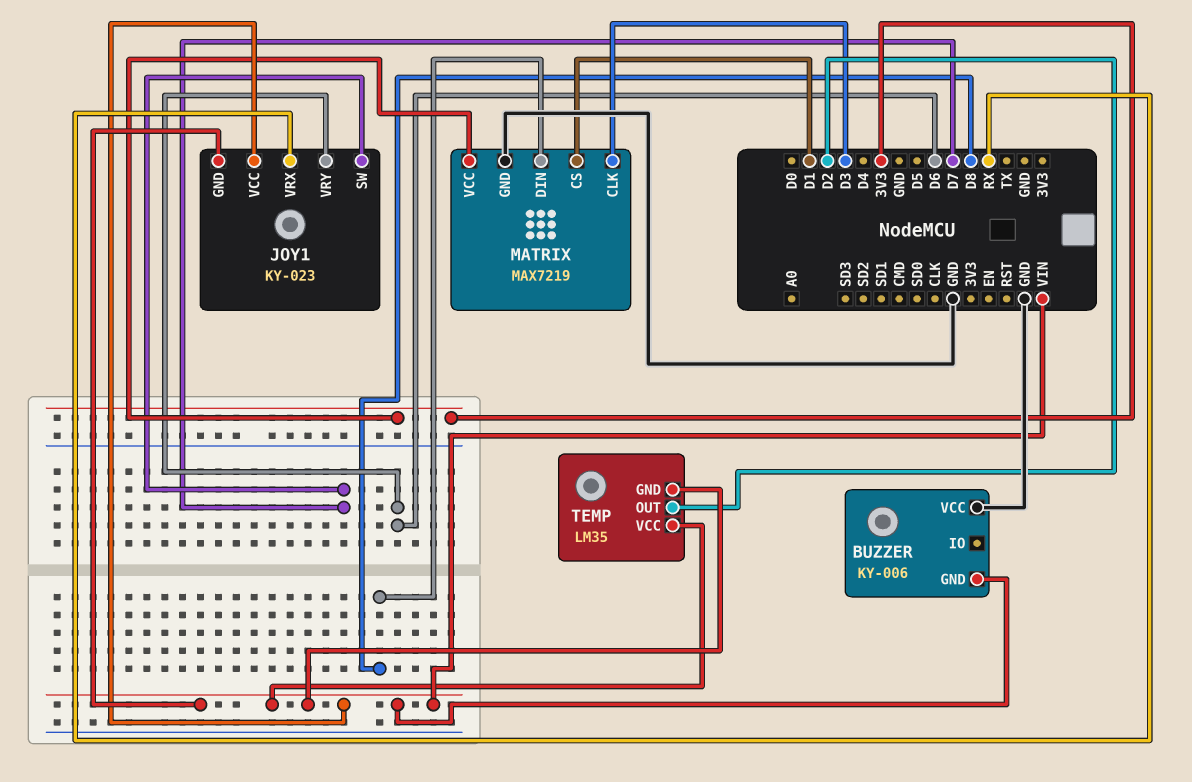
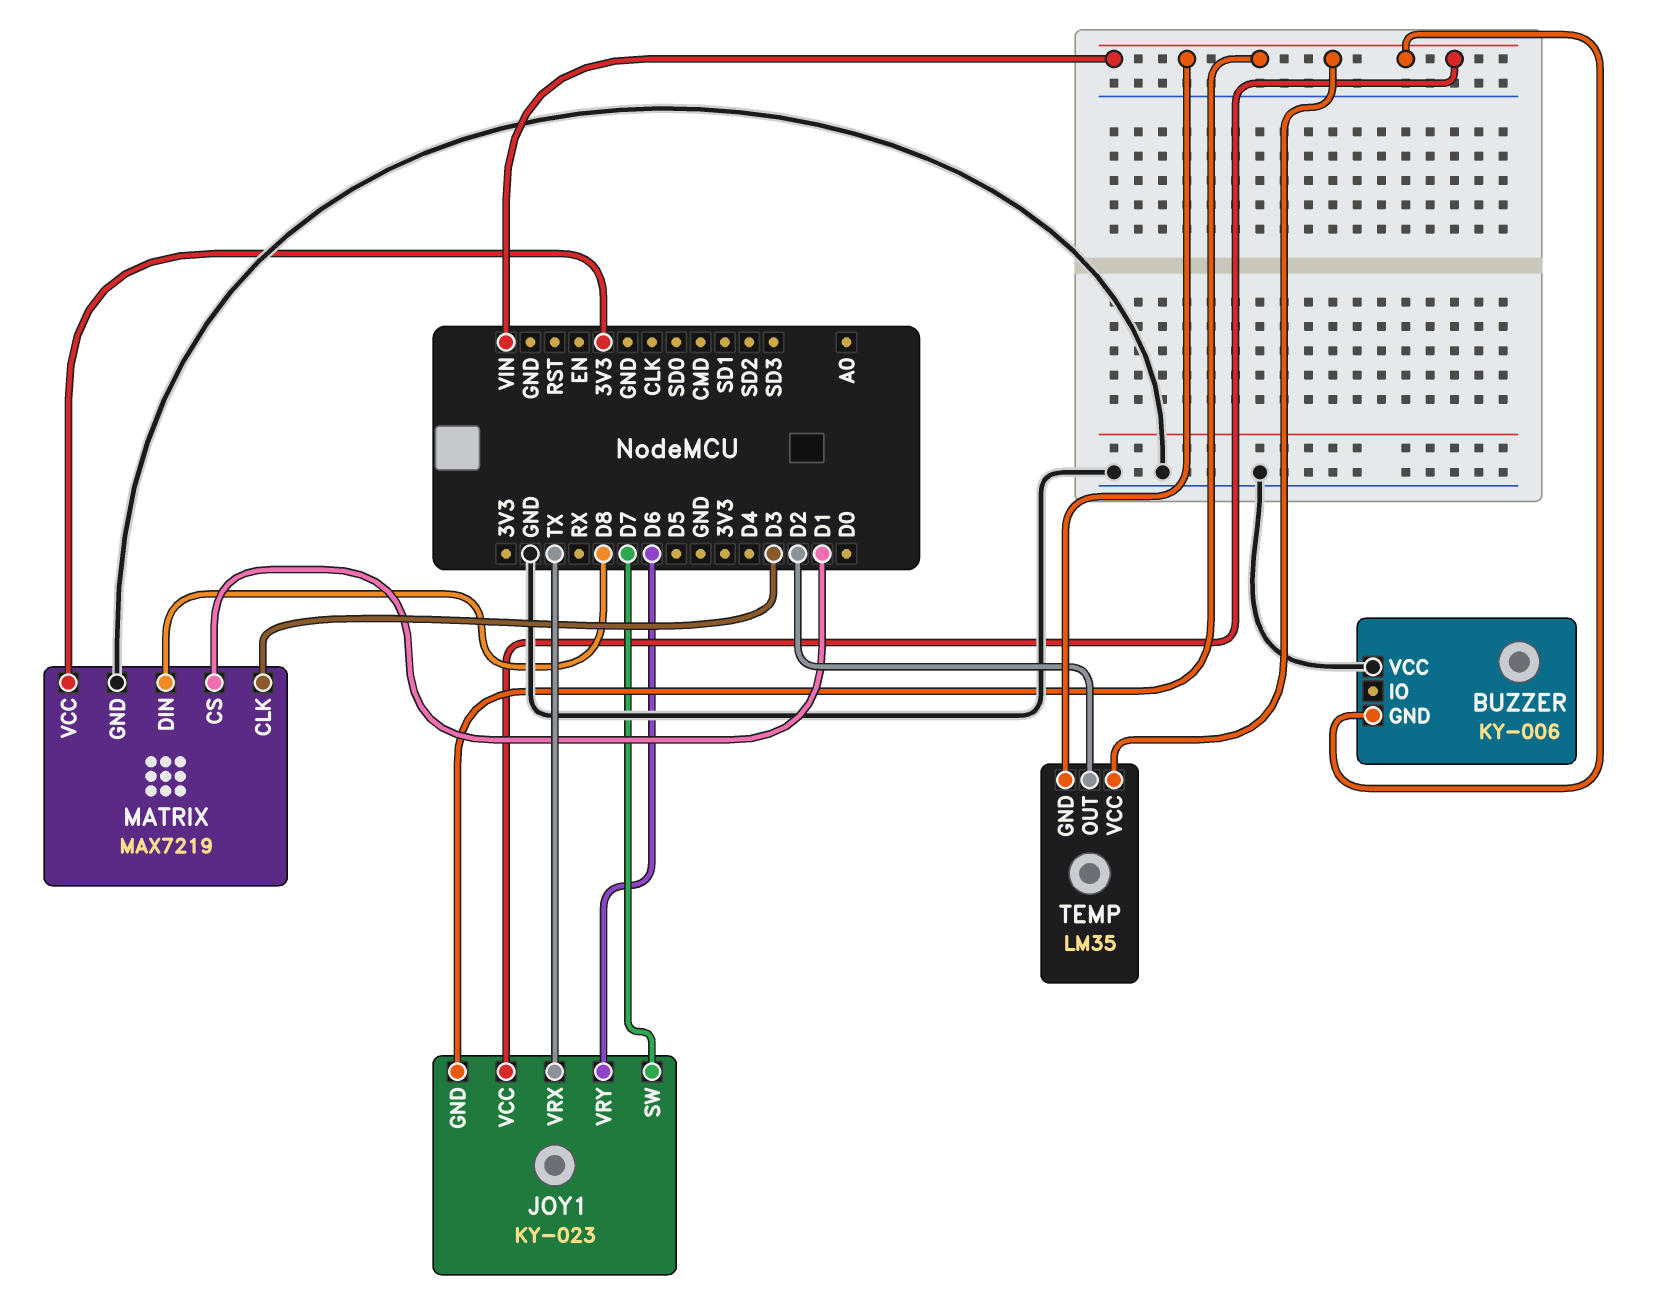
JOY1 pin VRX: RX -> TX

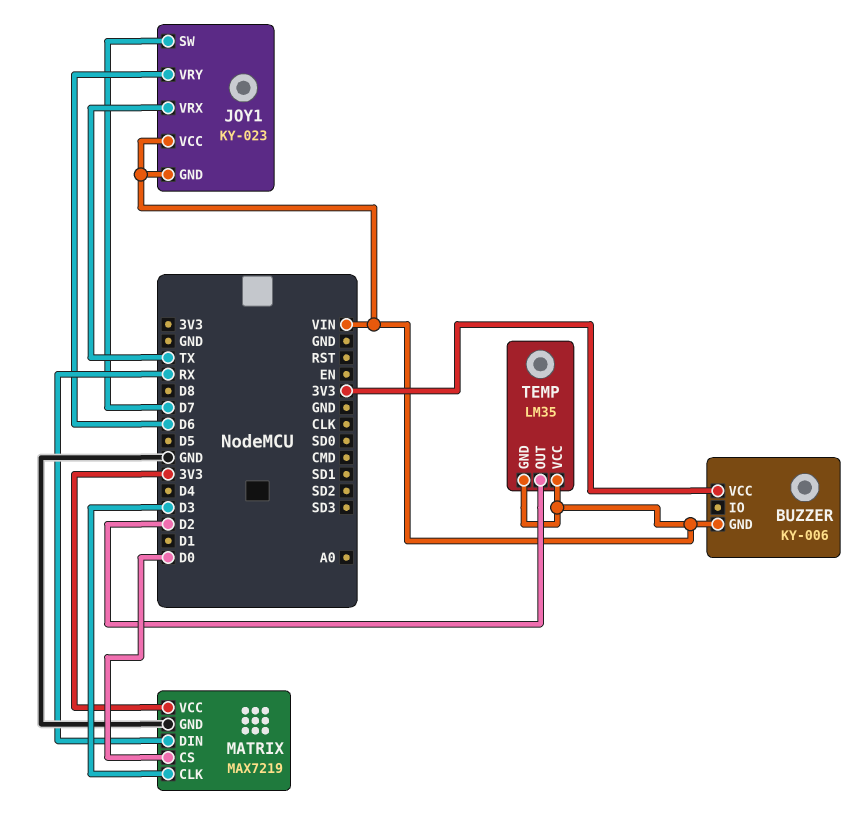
BUZZER pin VCC: GND -> 3V3
MATRIX pin CS: D1 -> D0
MATRIX pin DIN: D8 -> RX

